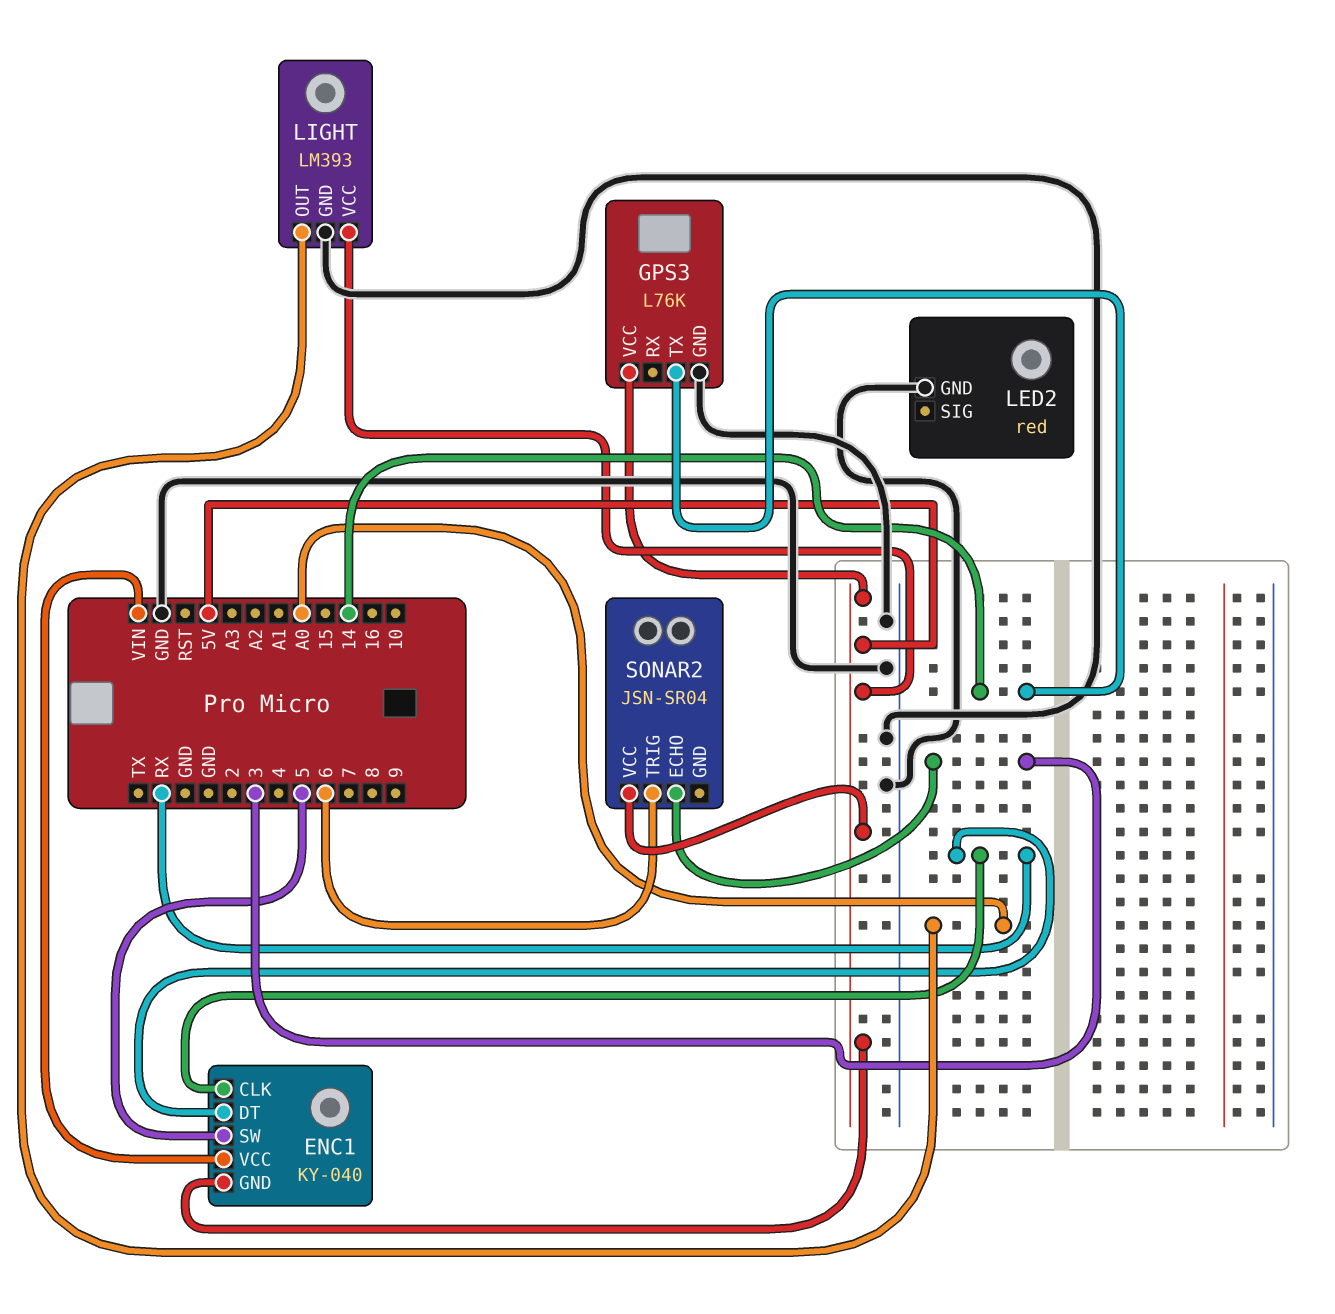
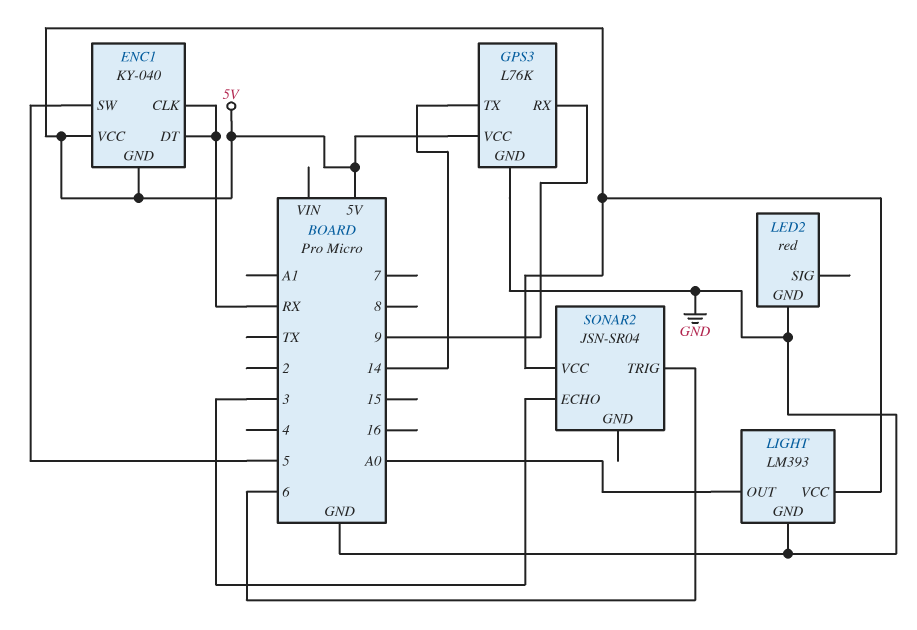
ENC1 pin VCC: VIN -> 5V
GPS3 pin RX: none -> 9

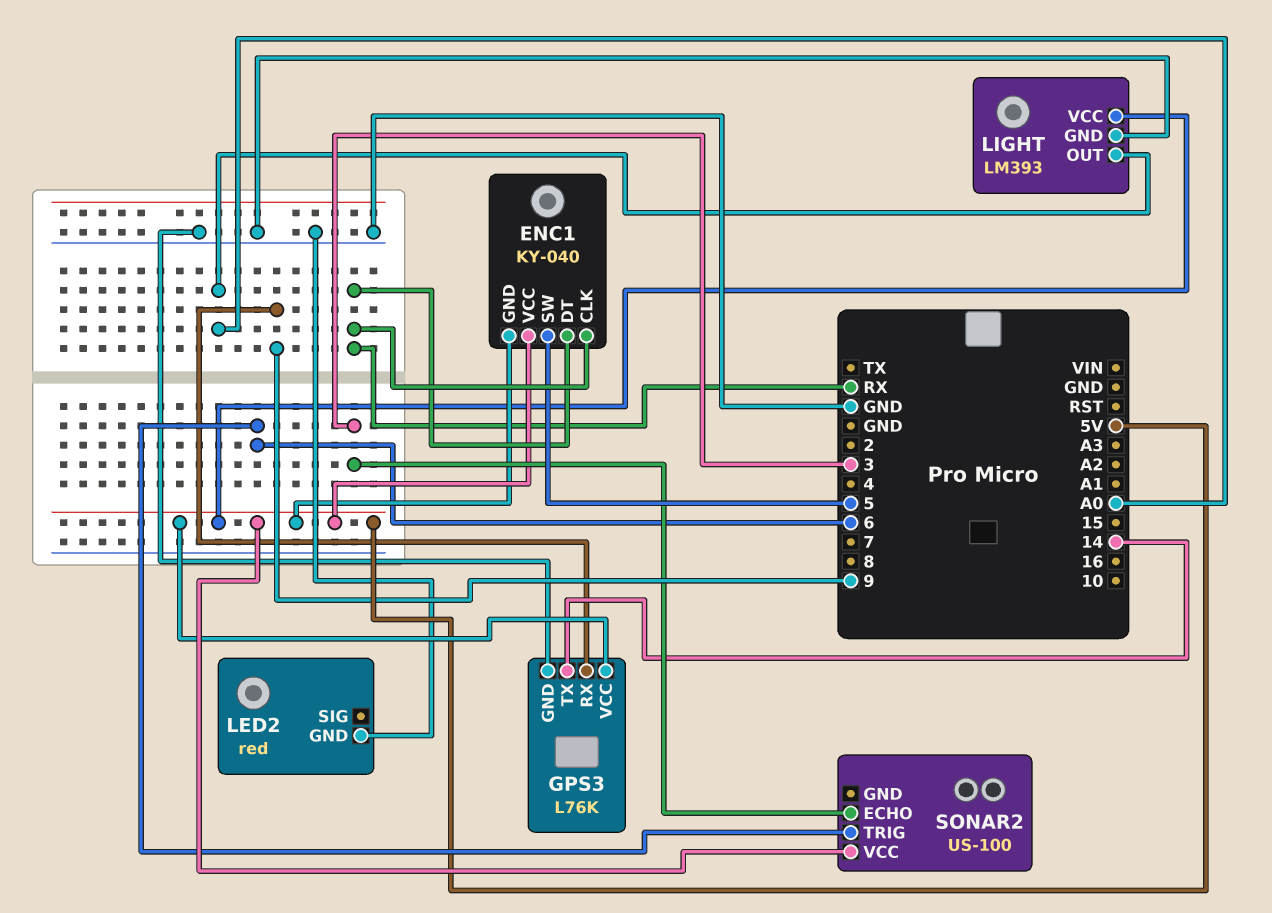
SONAR2: JSN-SR04 -> US-100

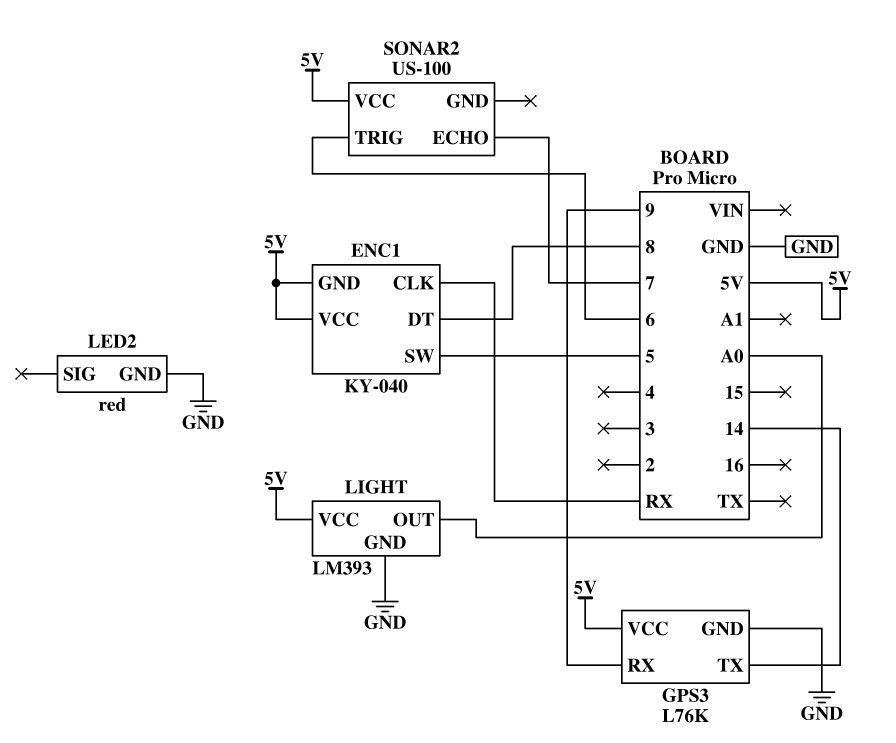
ENC1 pin DT: RX -> 8
SONAR2 pin ECHO: 3 -> 7

